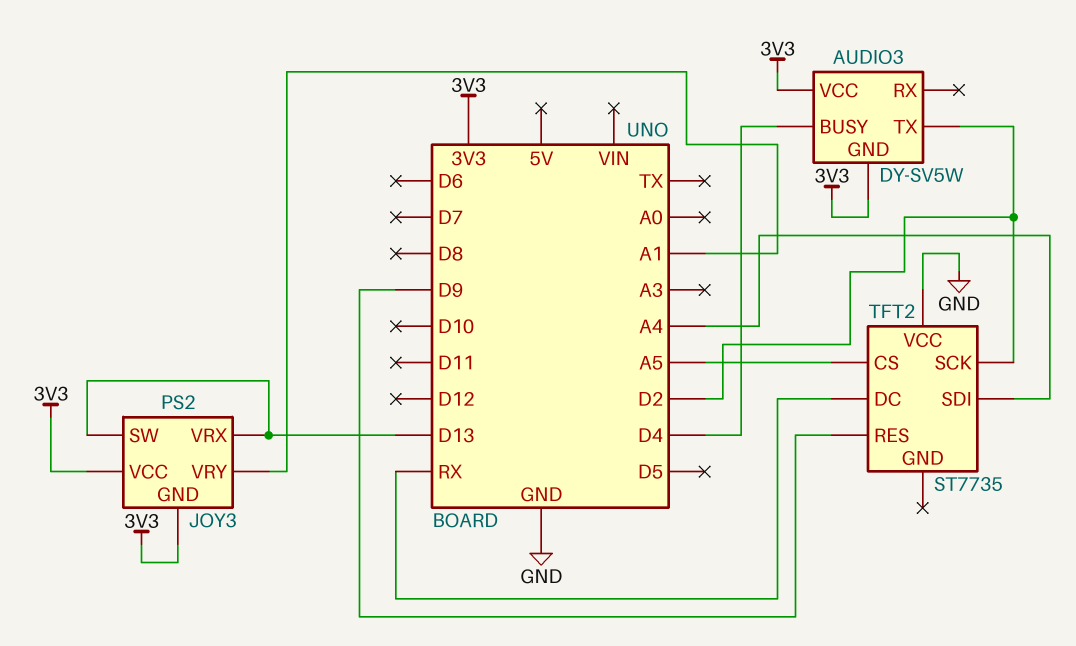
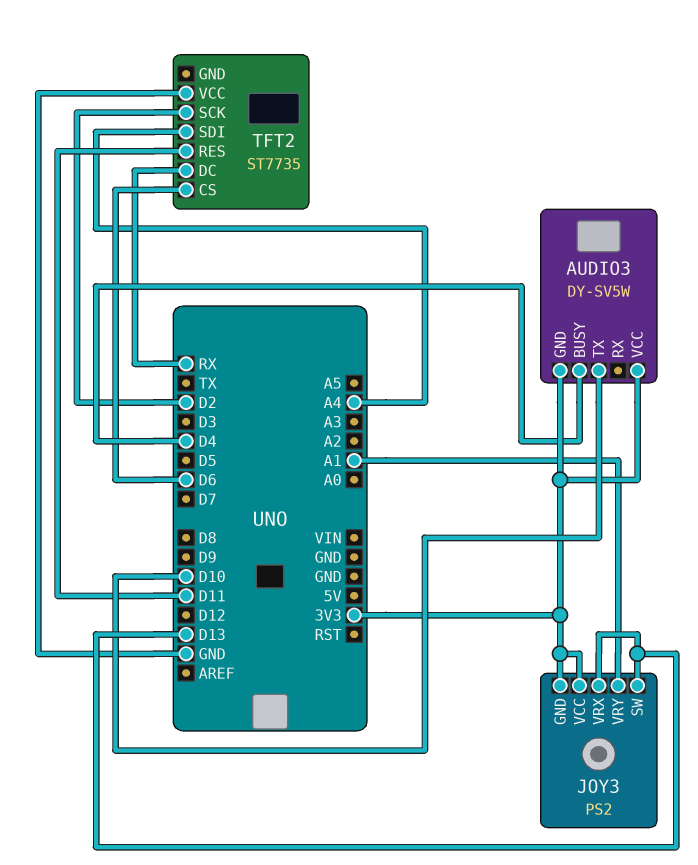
AUDIO3 pin TX: D2 -> D10
TFT2 pin CS: A5 -> D6
TFT2 pin RES: D9 -> D11

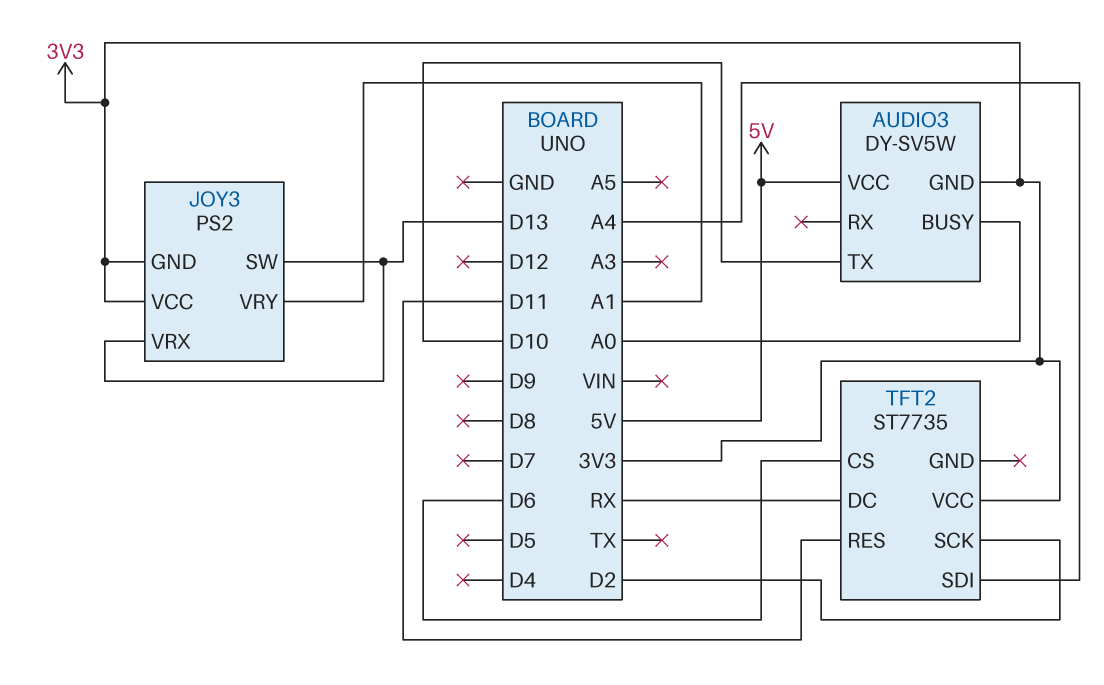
AUDIO3 pin BUSY: D4 -> A0
AUDIO3 pin VCC: 3V3 -> 5V
TFT2 pin VCC: GND -> 3V3

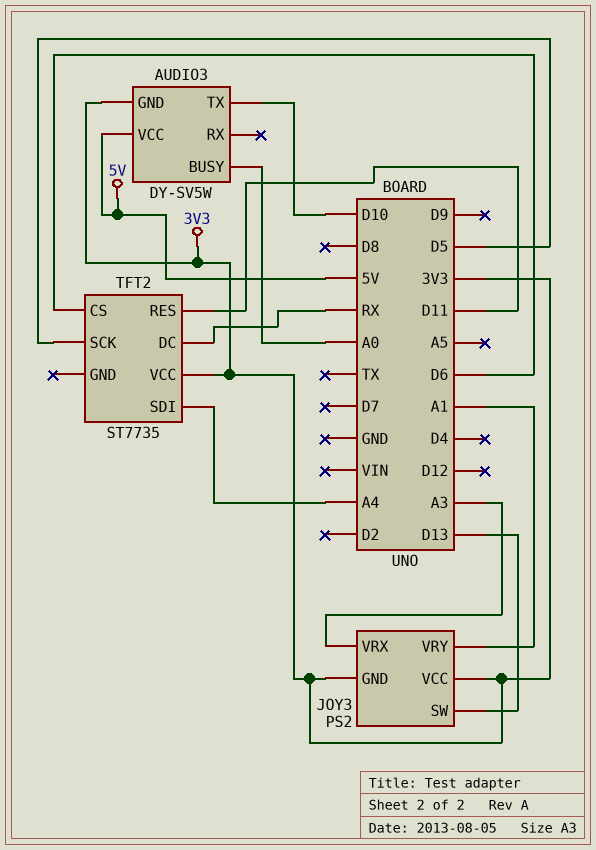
JOY3 pin VRX: D13 -> A3
TFT2 pin SCK: D2 -> D5

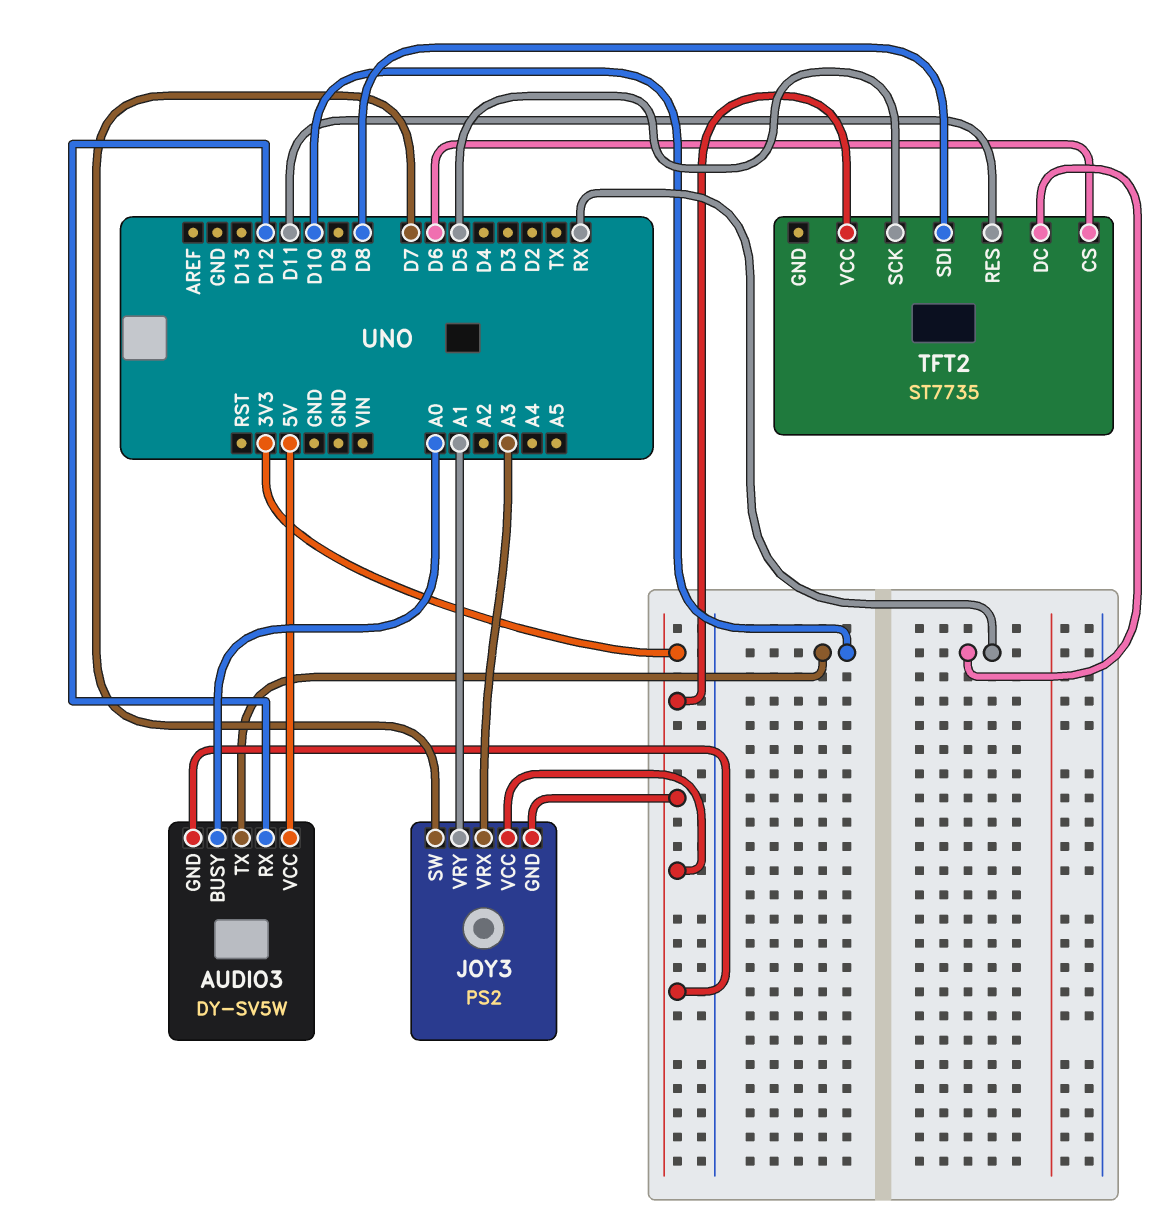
AUDIO3 pin RX: none -> D12
JOY3 pin SW: D13 -> D7
TFT2 pin SDI: A4 -> D8

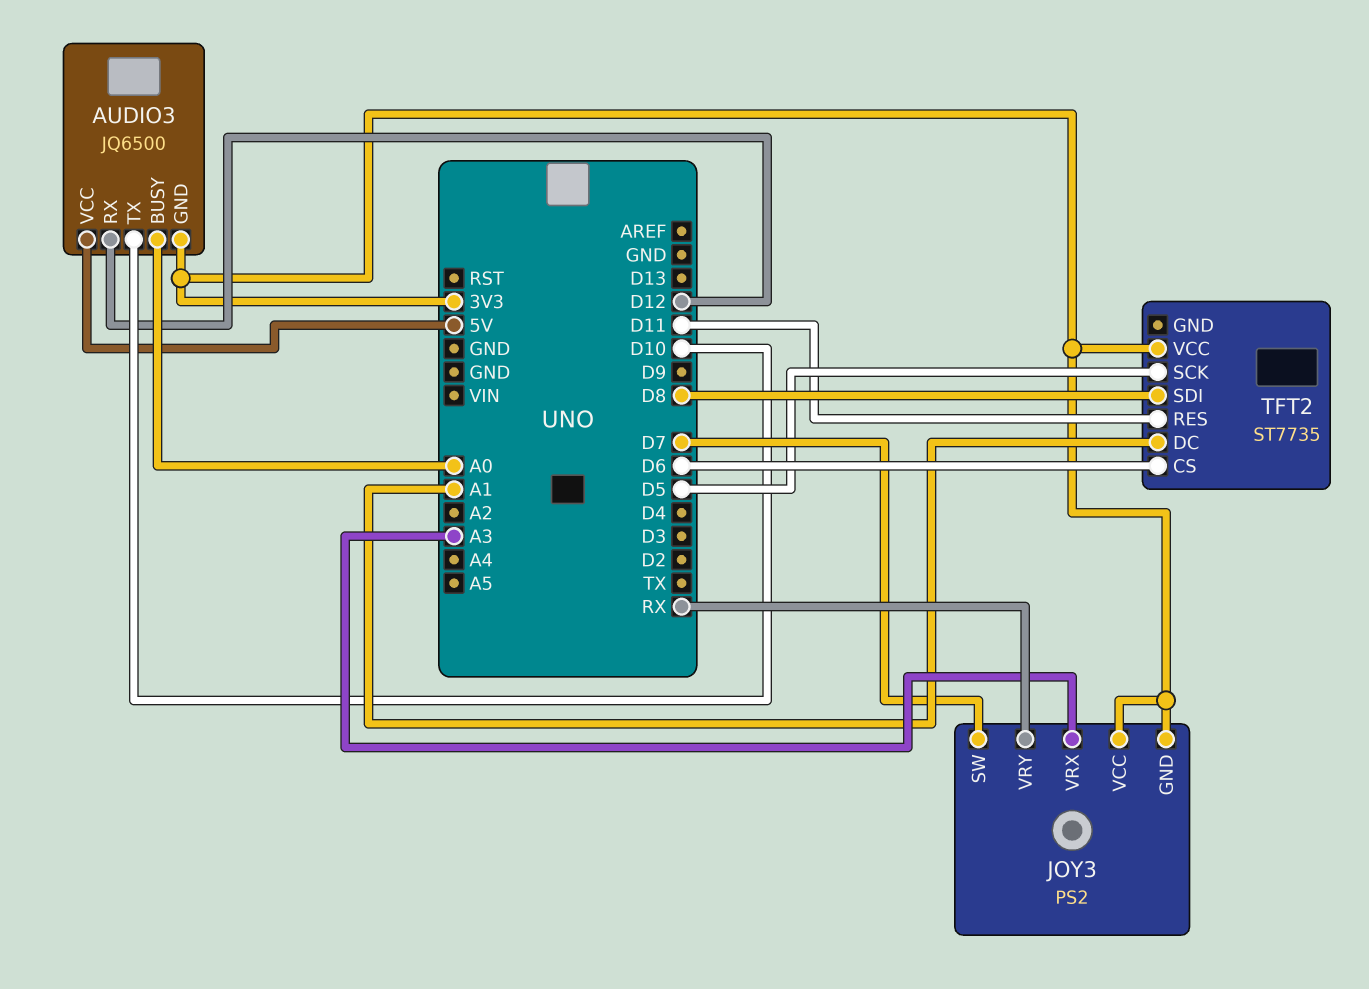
AUDIO3: DY-SV5W -> JQ6500
JOY3 pin VRY: A1 -> RX
TFT2 pin DC: RX -> A1

